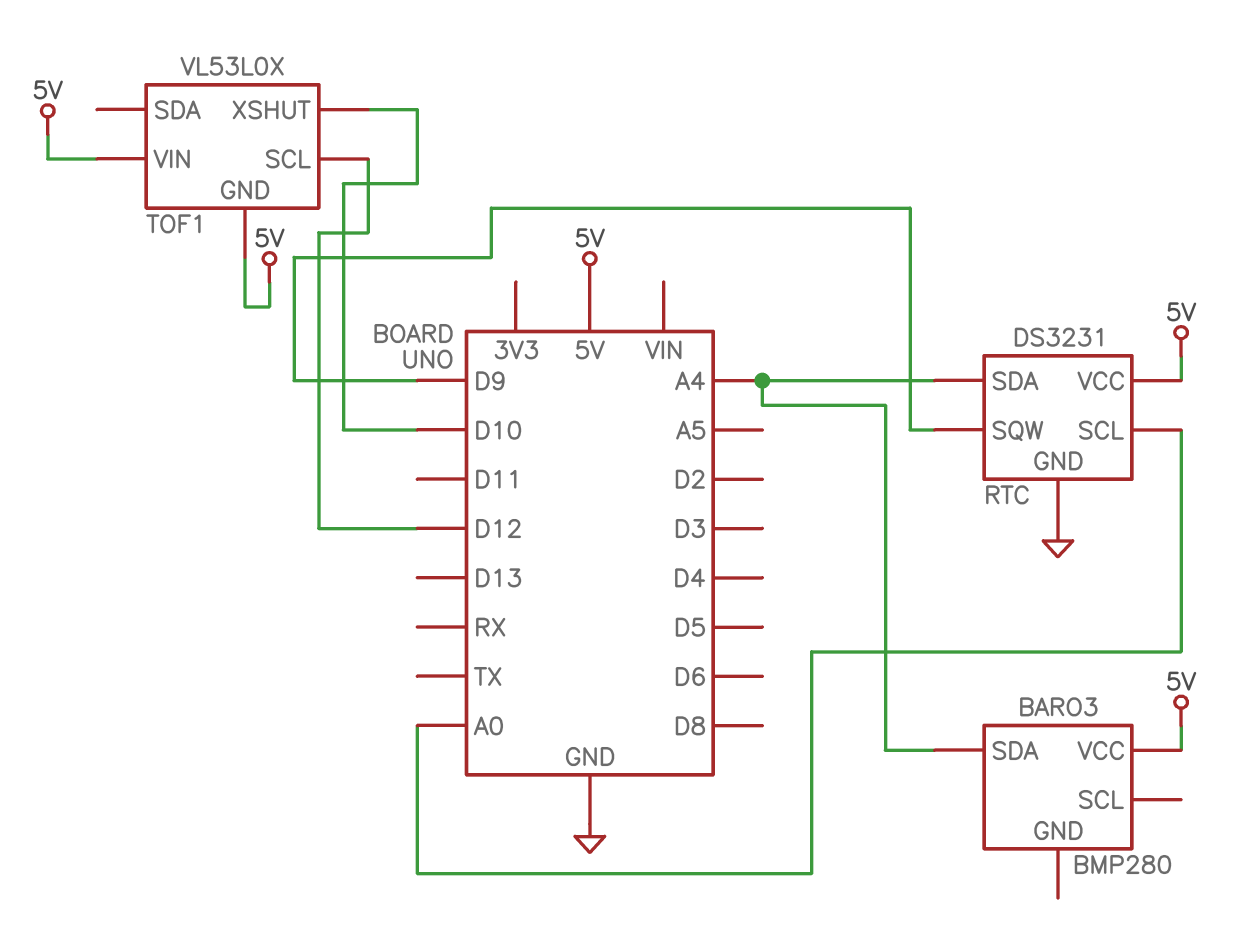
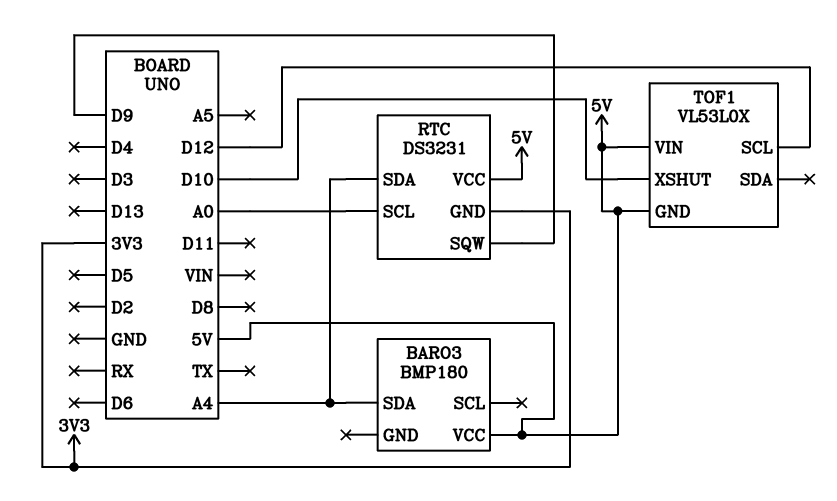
BARO3: BMP280 -> BMP180
RTC pin GND: GND -> 3V3

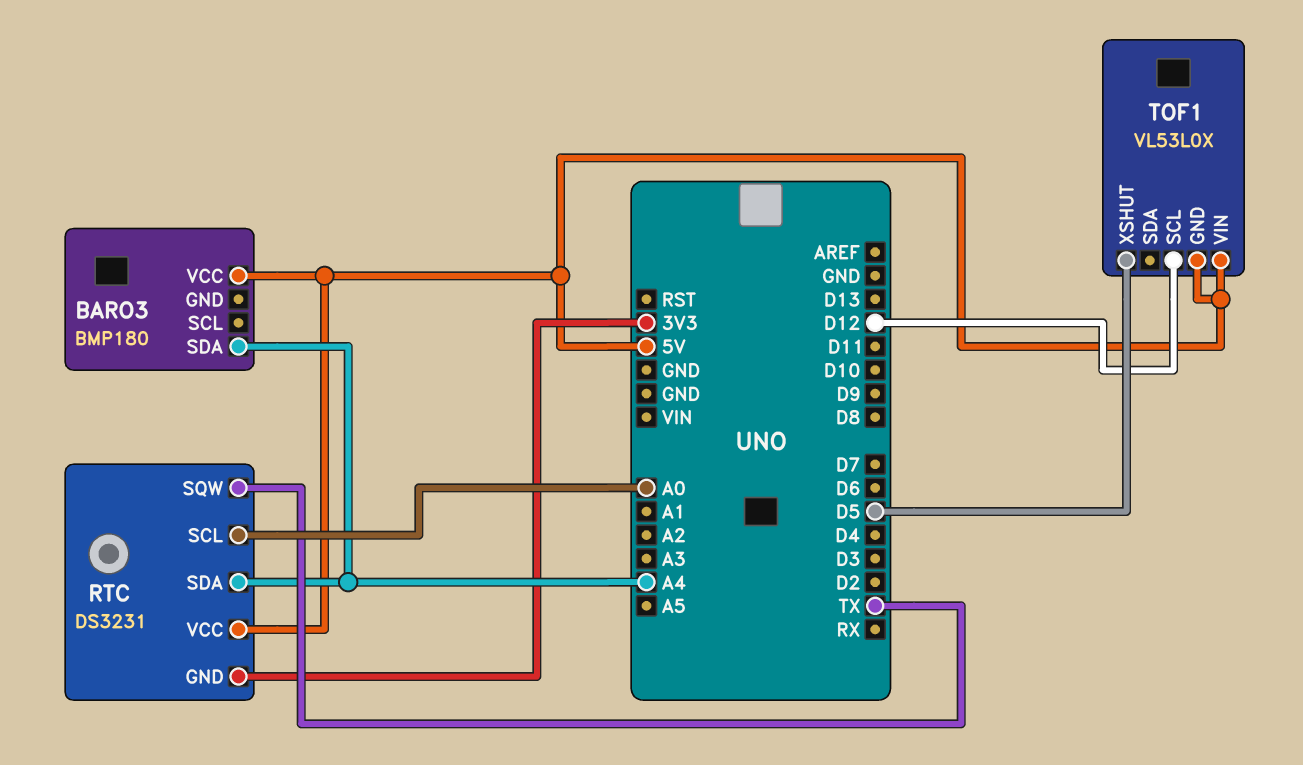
RTC pin SQW: D9 -> TX
TOF1 pin XSHUT: D10 -> D5

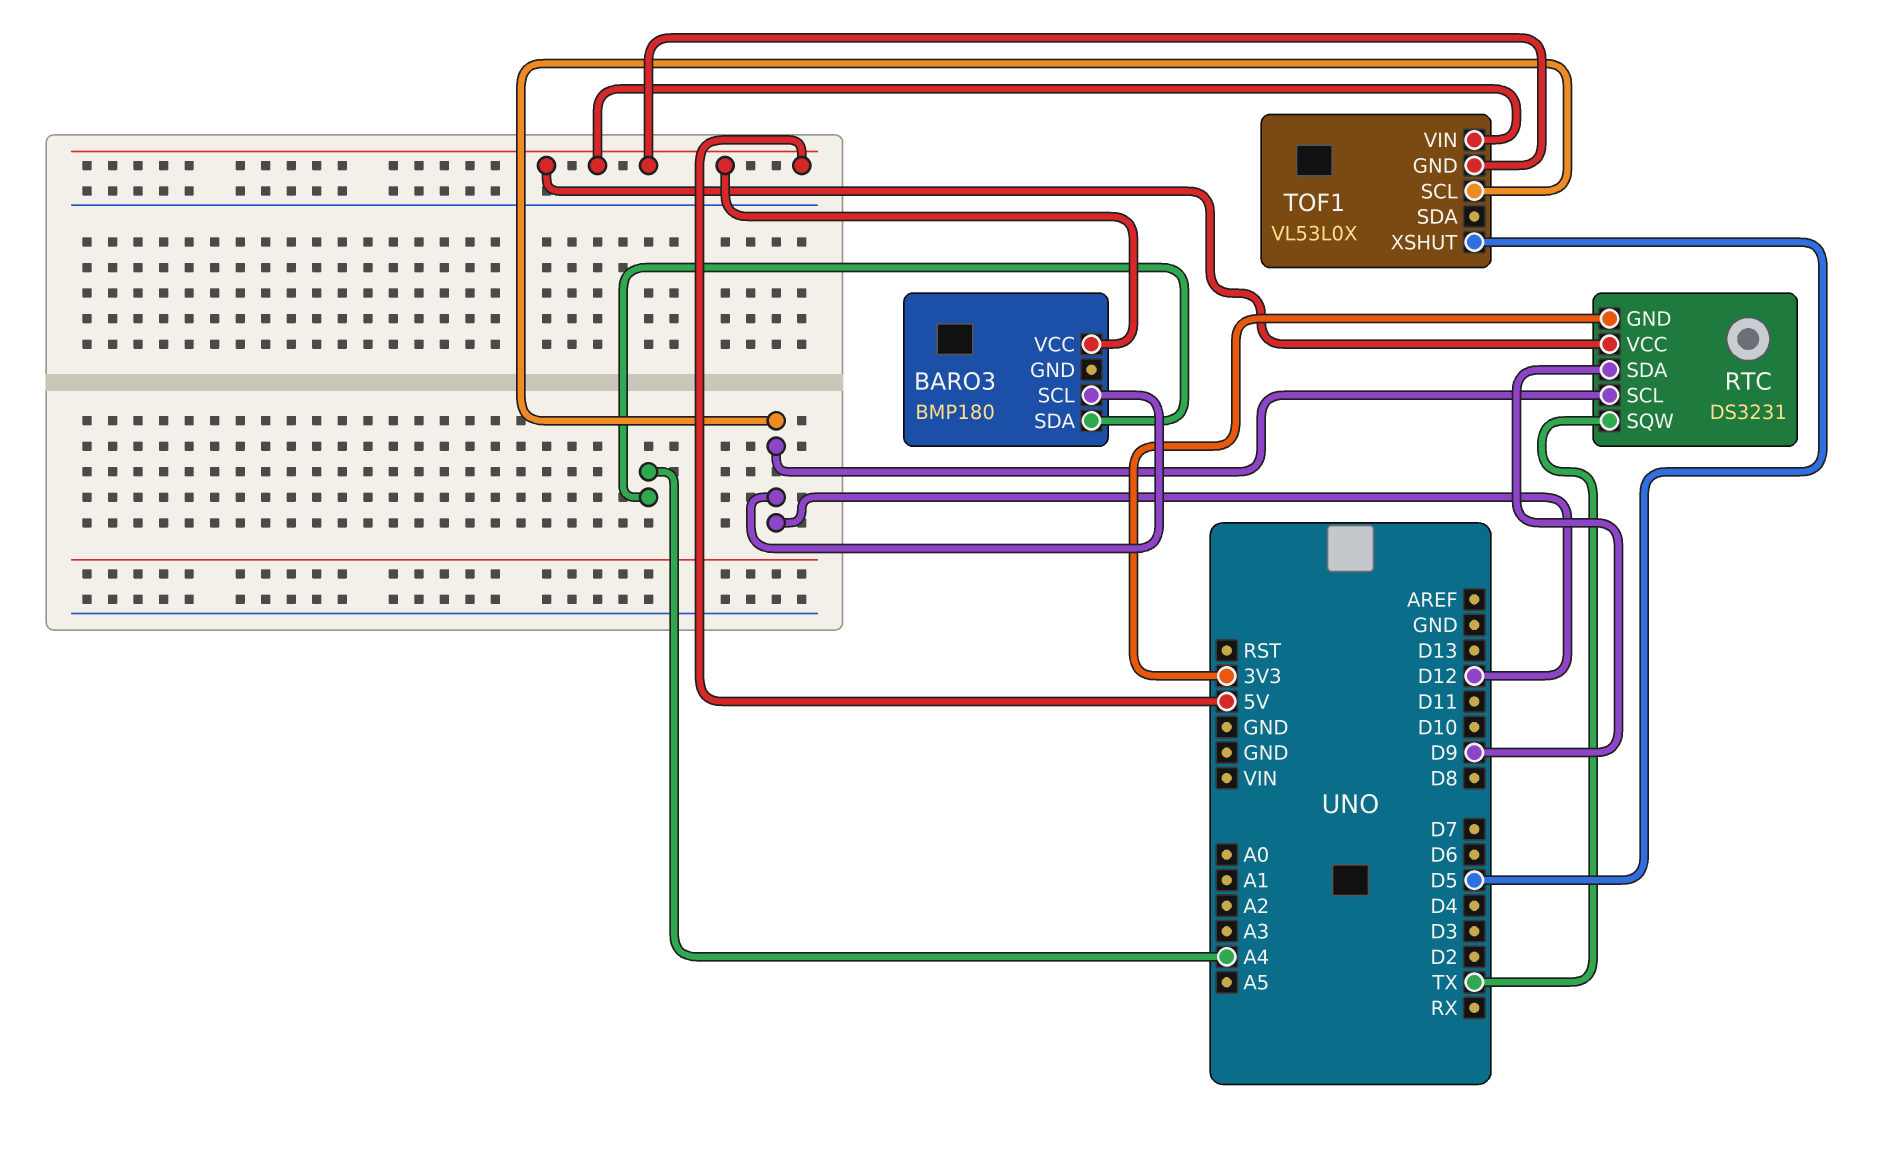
BARO3 pin SCL: none -> D12
RTC pin SCL: A0 -> D12
RTC pin SDA: A4 -> D9

